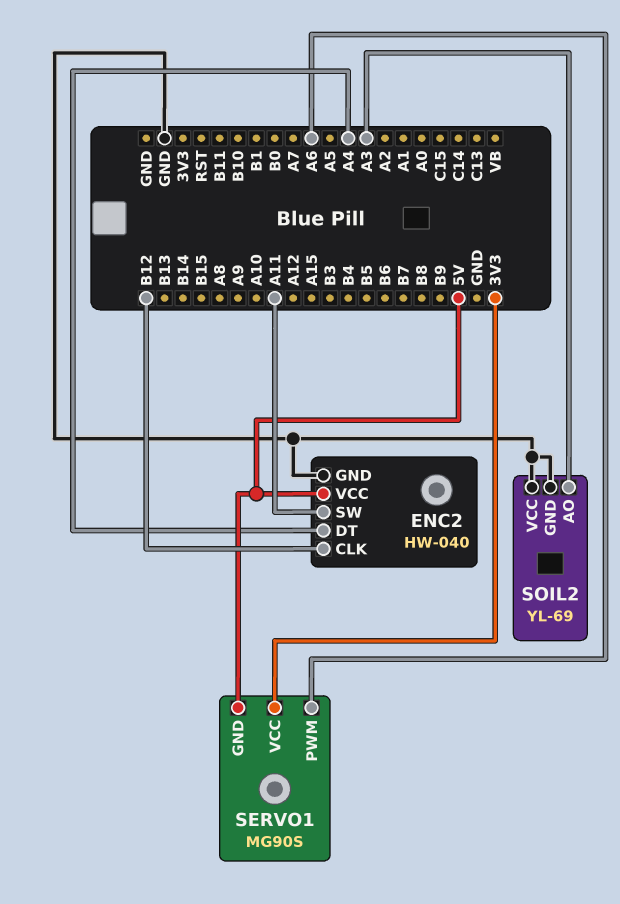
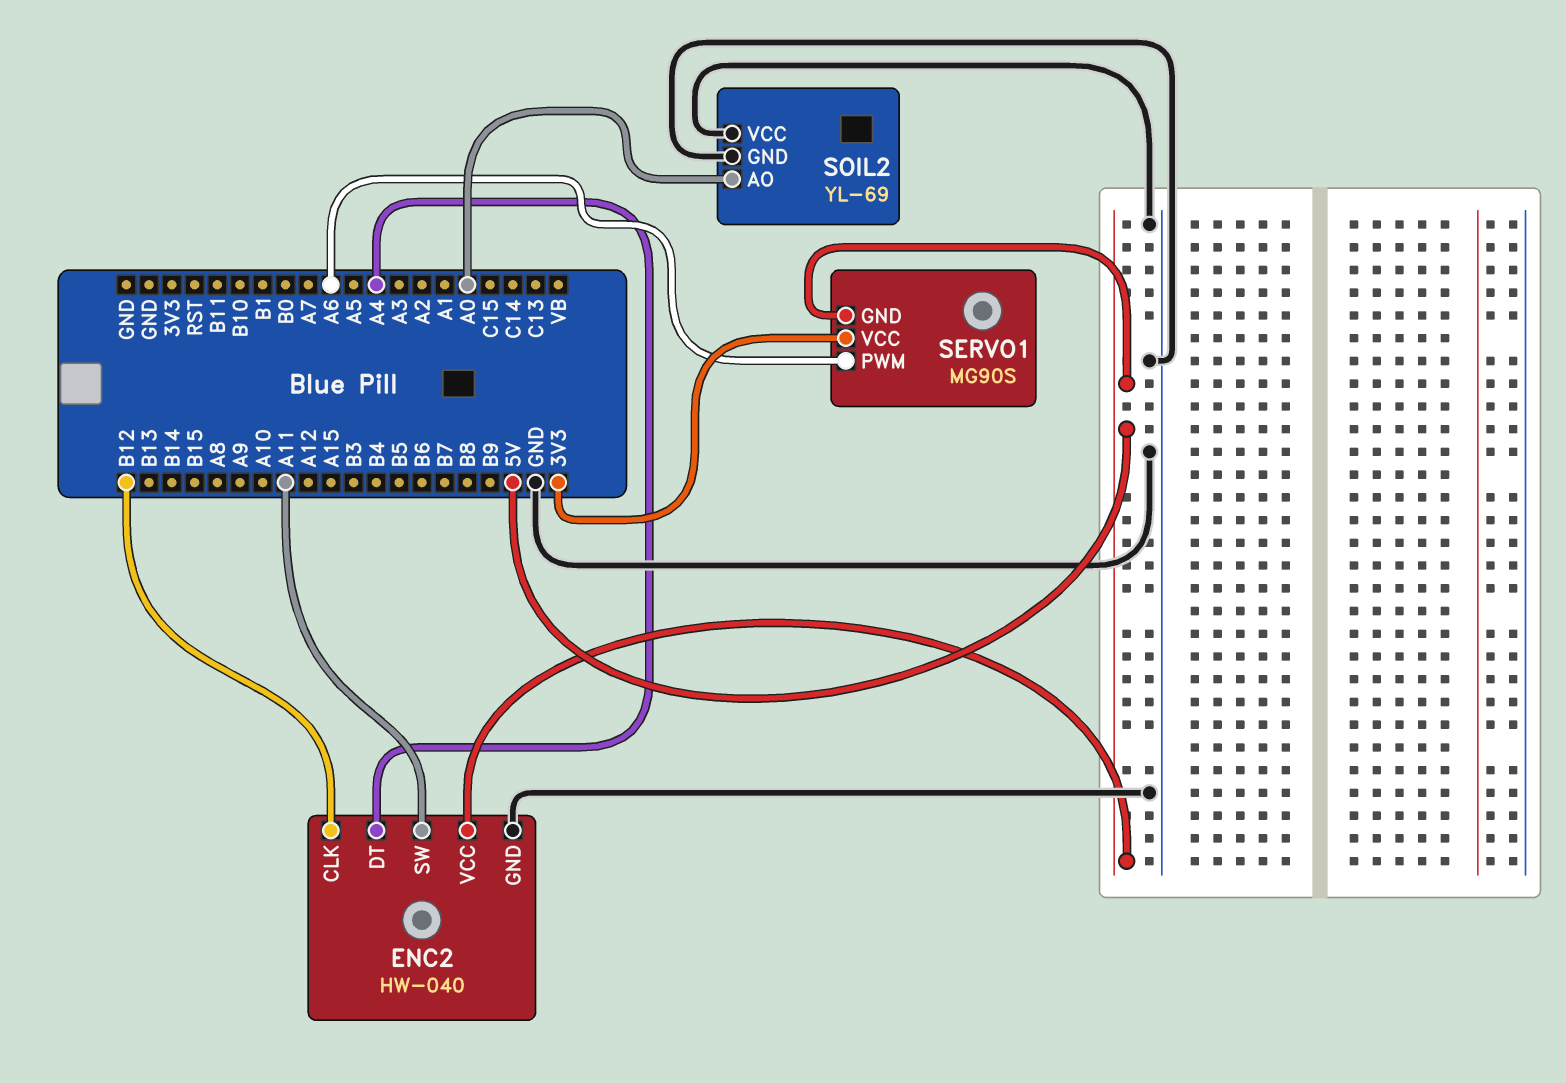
SOIL2 pin AO: A3 -> A0

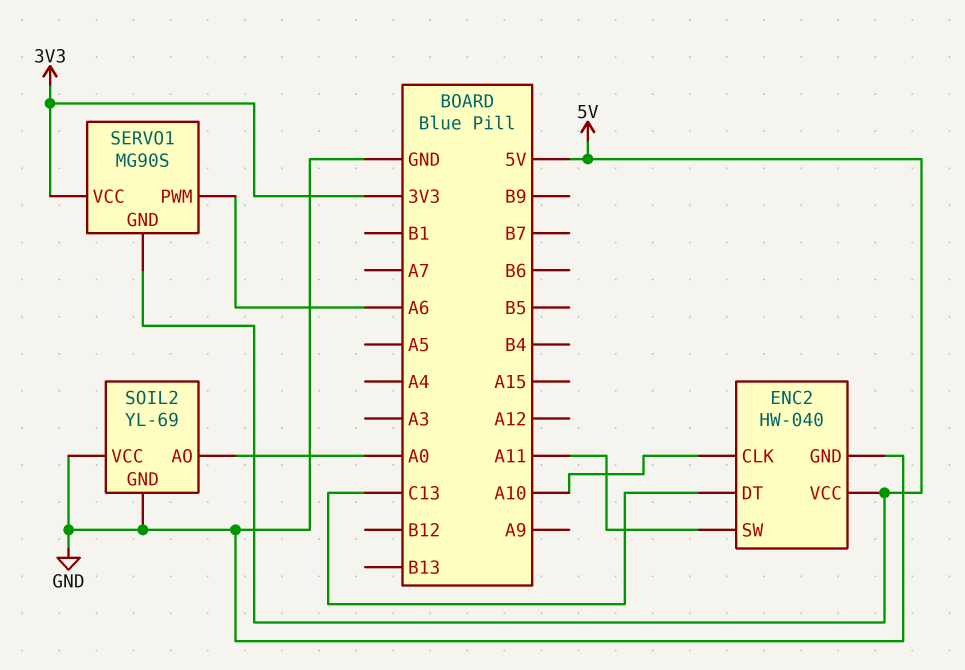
ENC2 pin CLK: B12 -> A10
ENC2 pin DT: A4 -> C13

